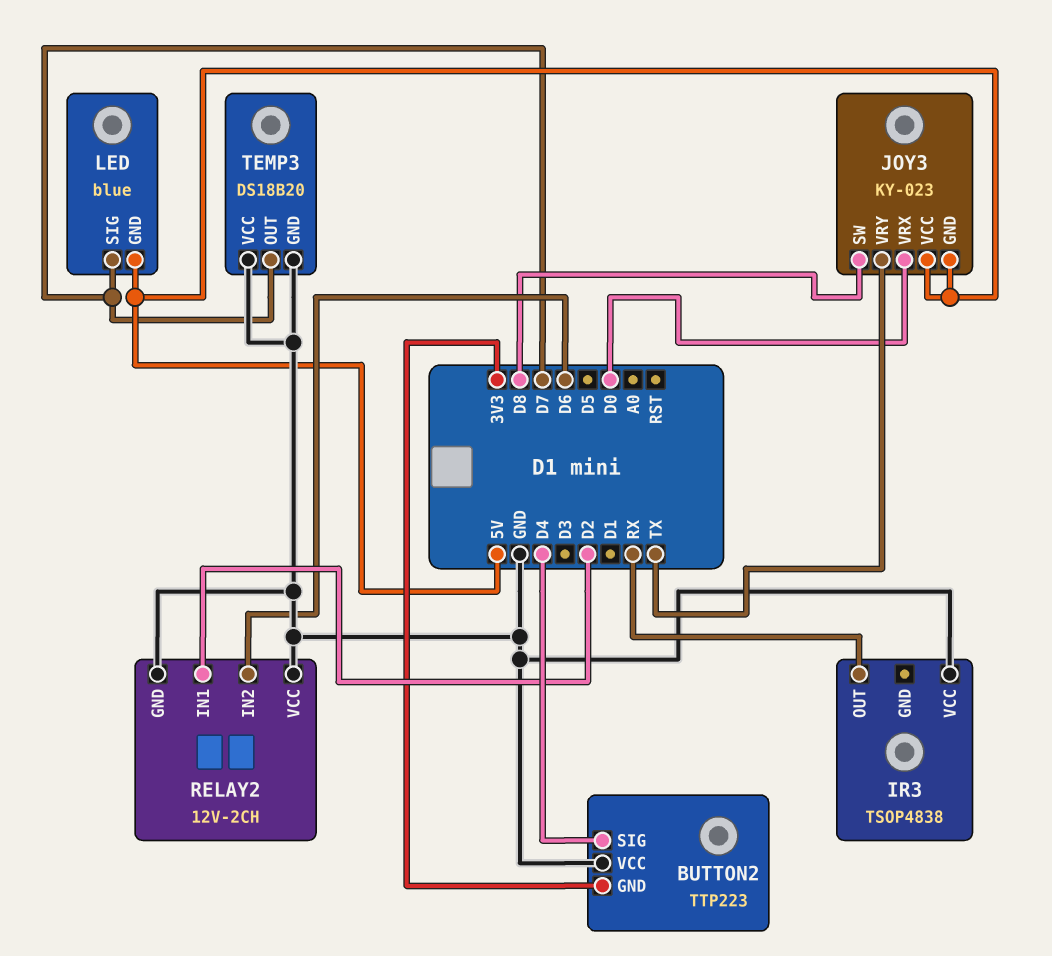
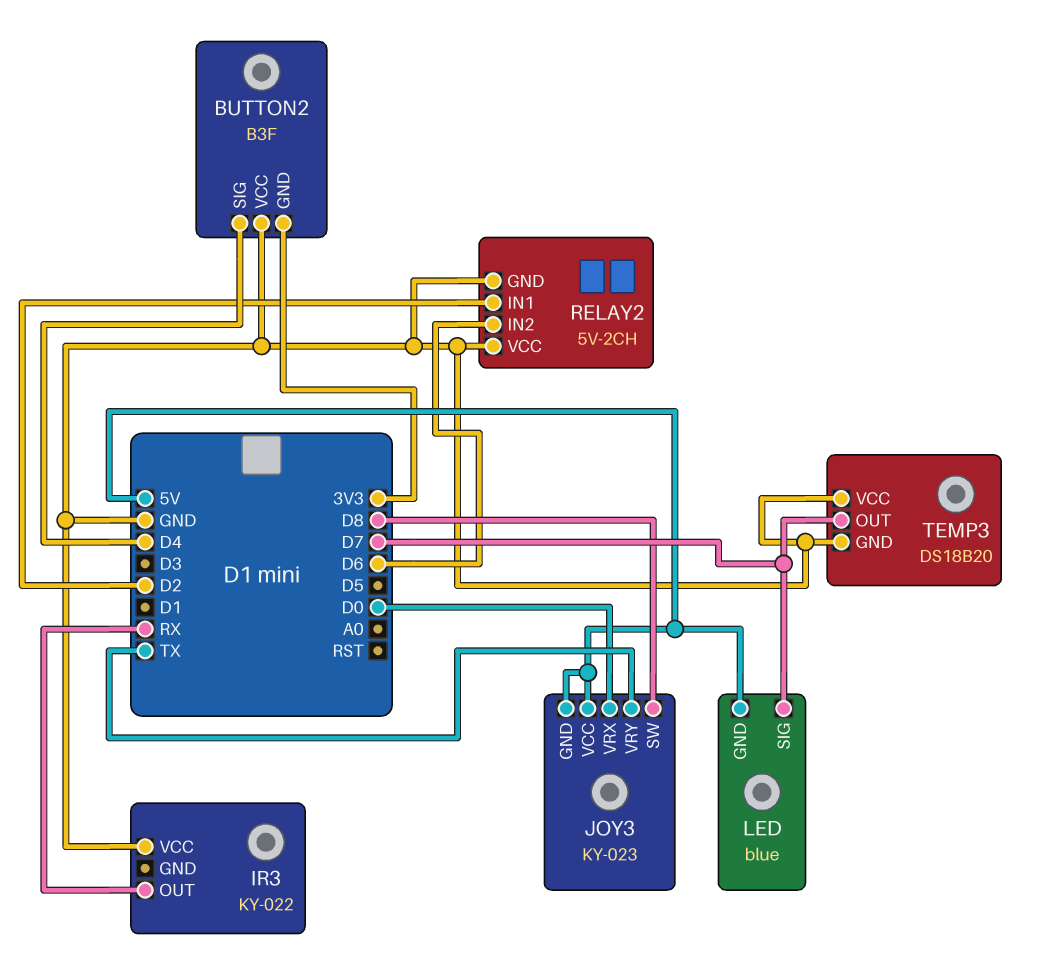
BUTTON2: TTP223 -> B3F
IR3: TSOP4838 -> KY-022
RELAY2: 12V-2CH -> 5V-2CH

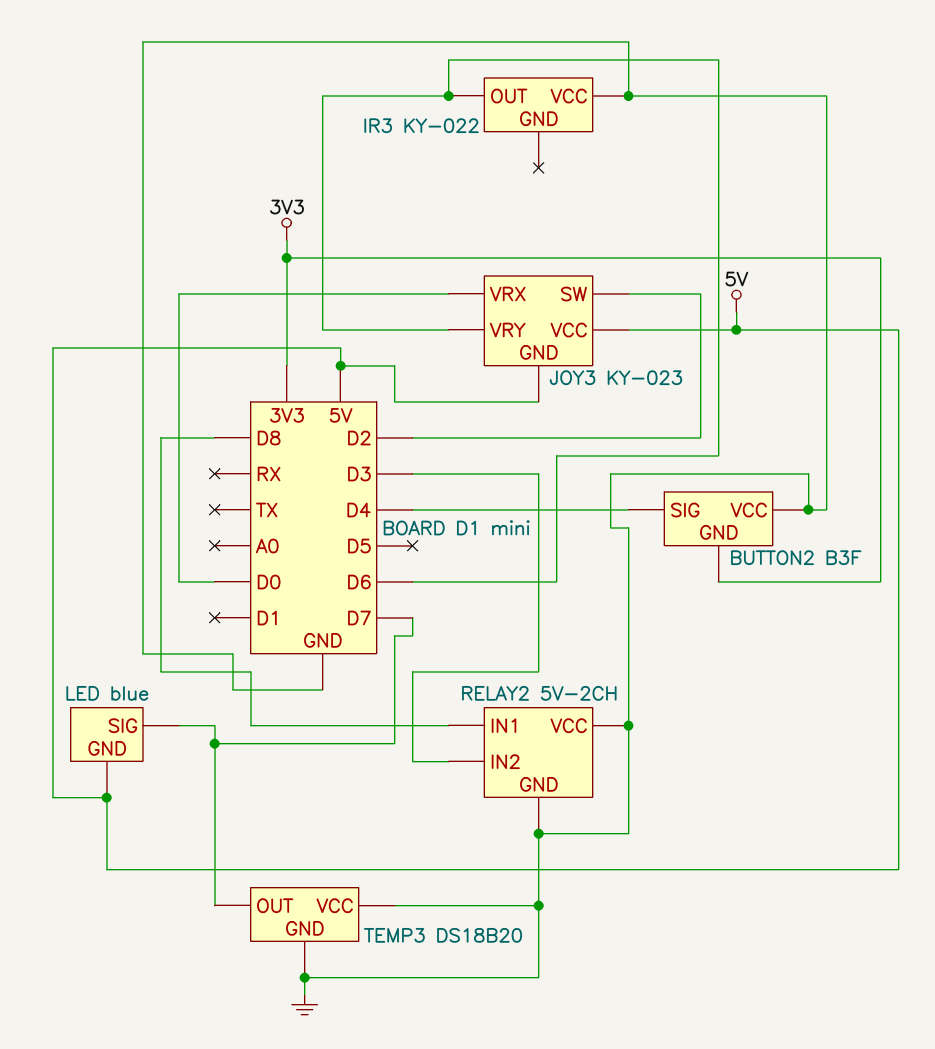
IR3 pin OUT: RX -> D6
JOY3 pin SW: D8 -> D2
JOY3 pin VRY: TX -> D6
RELAY2 pin IN1: D2 -> D8
RELAY2 pin IN2: D6 -> D3

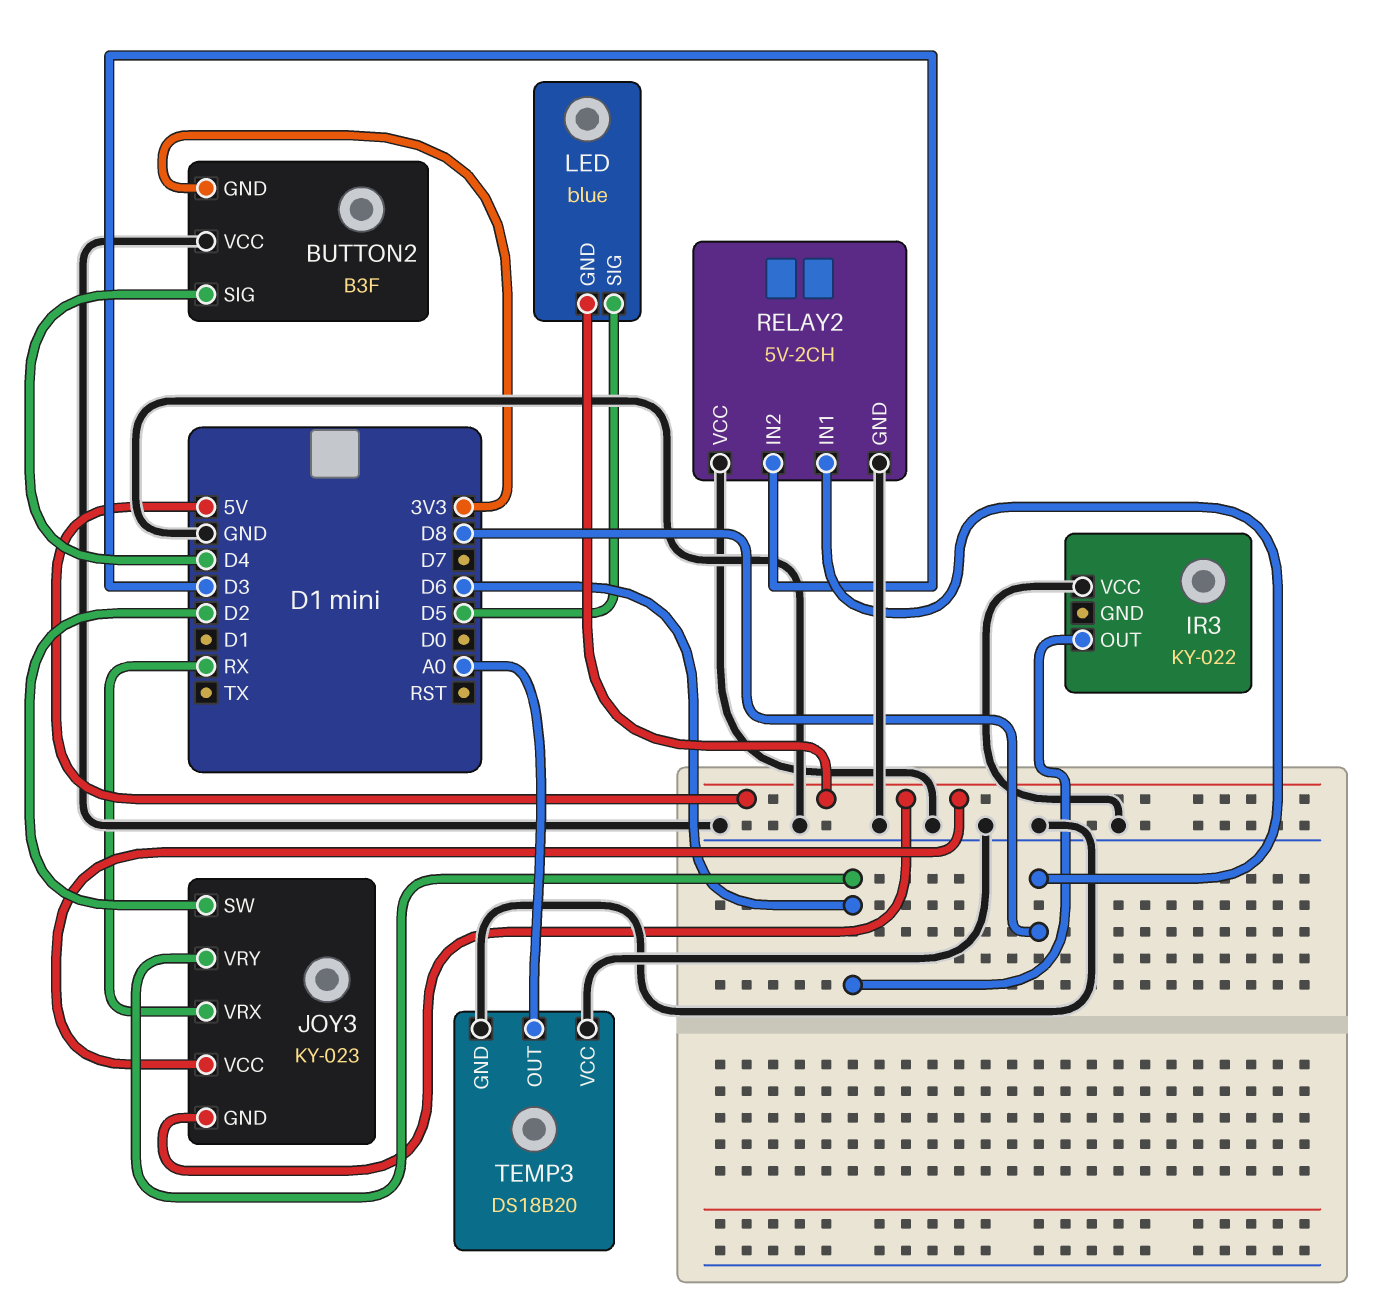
JOY3 pin VRX: D0 -> RX
LED pin SIG: D7 -> D5
TEMP3 pin OUT: D7 -> A0

